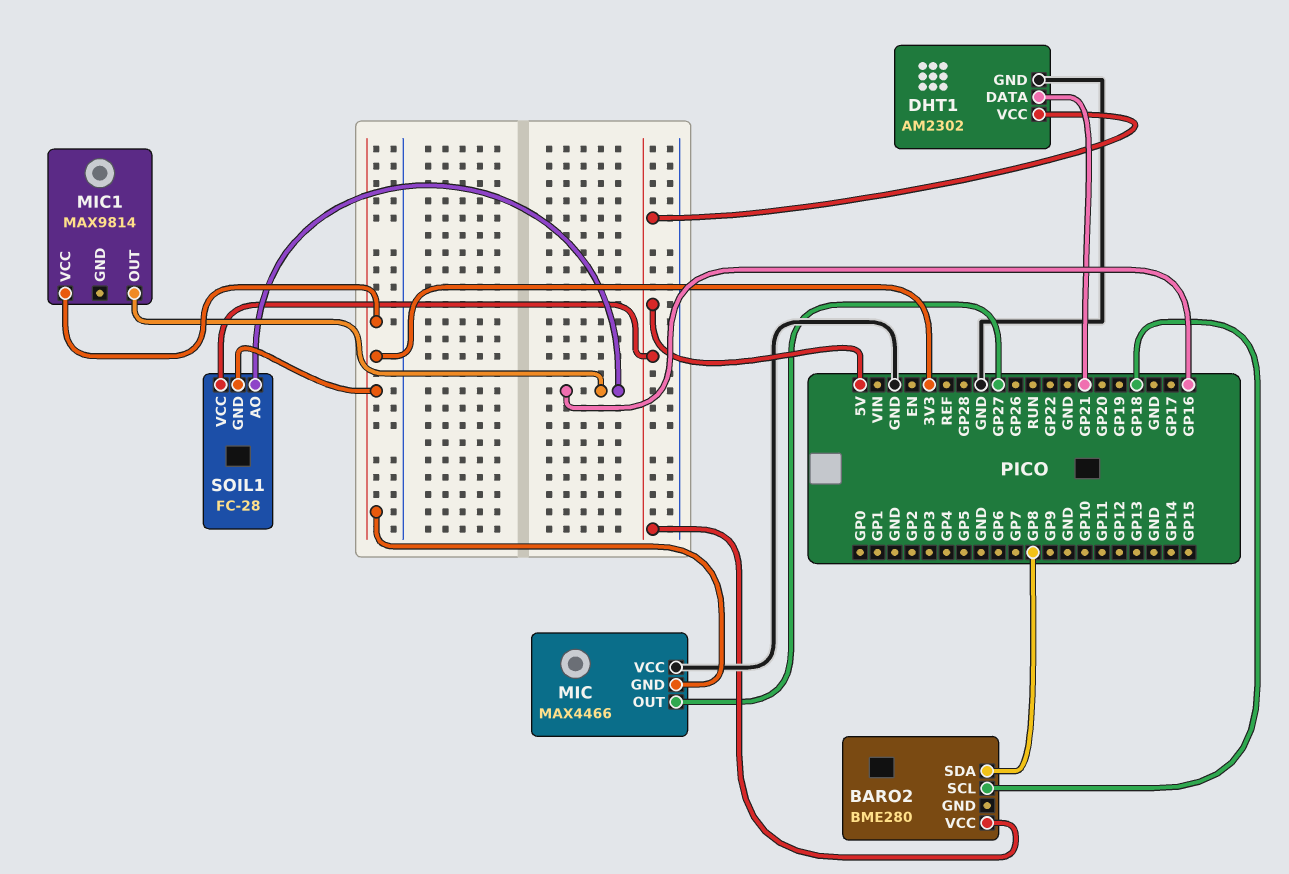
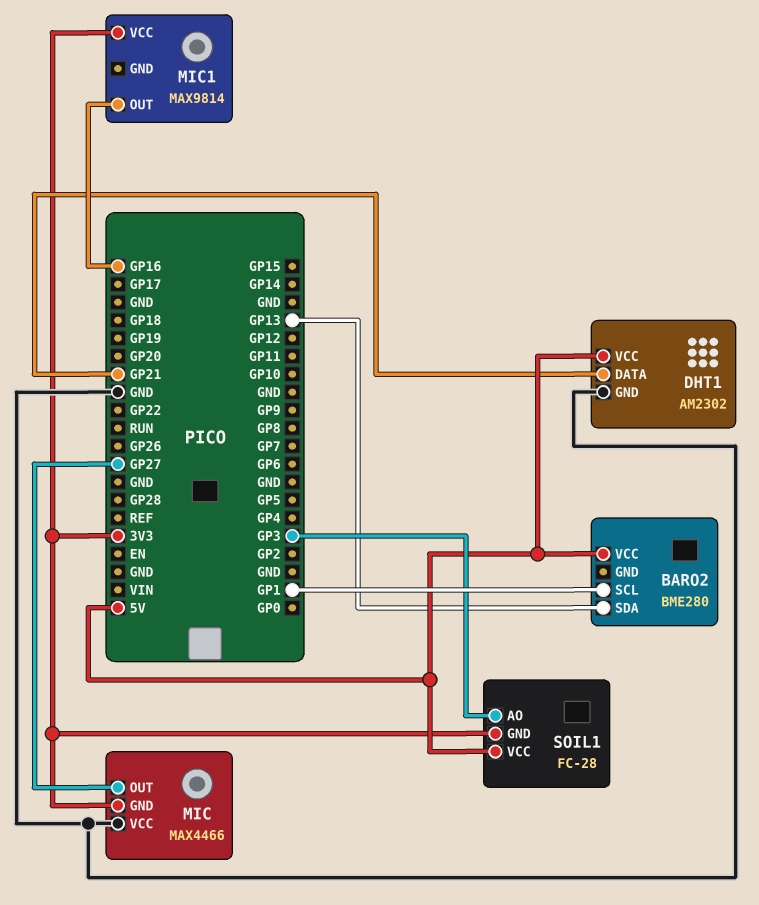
BARO2 pin SCL: GP18 -> GP1
BARO2 pin SDA: GP8 -> GP13
SOIL1 pin AO: GP16 -> GP3

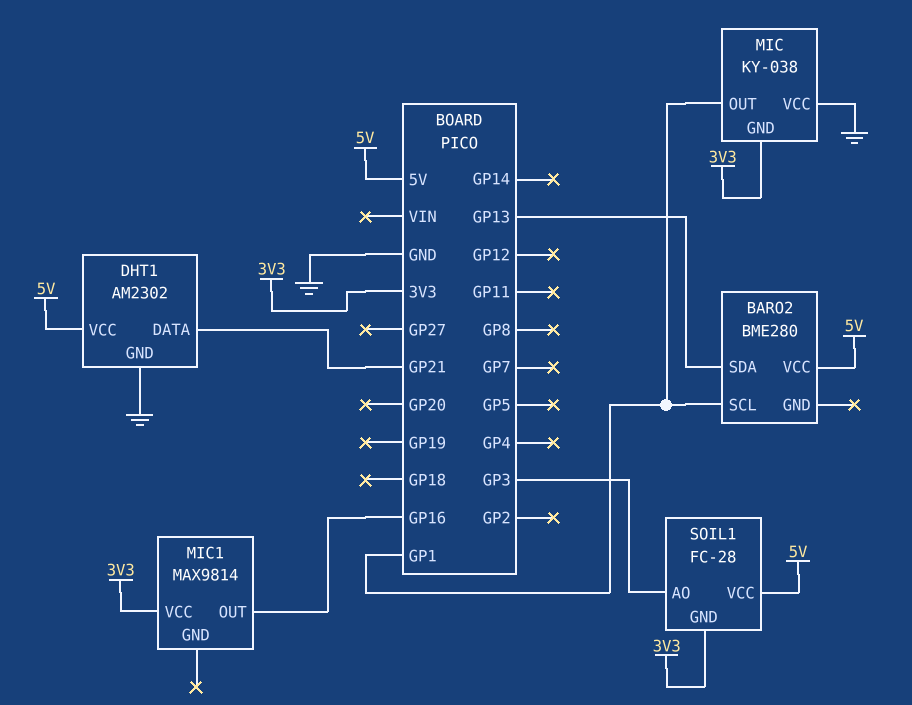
MIC: MAX4466 -> KY-038
MIC pin OUT: GP27 -> GP1

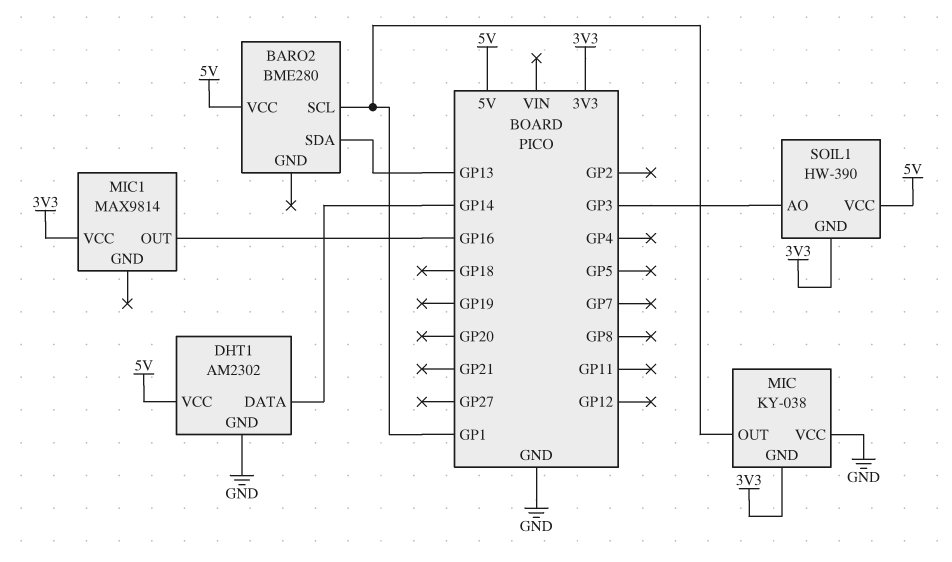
DHT1 pin DATA: GP21 -> GP14
SOIL1: FC-28 -> HW-390

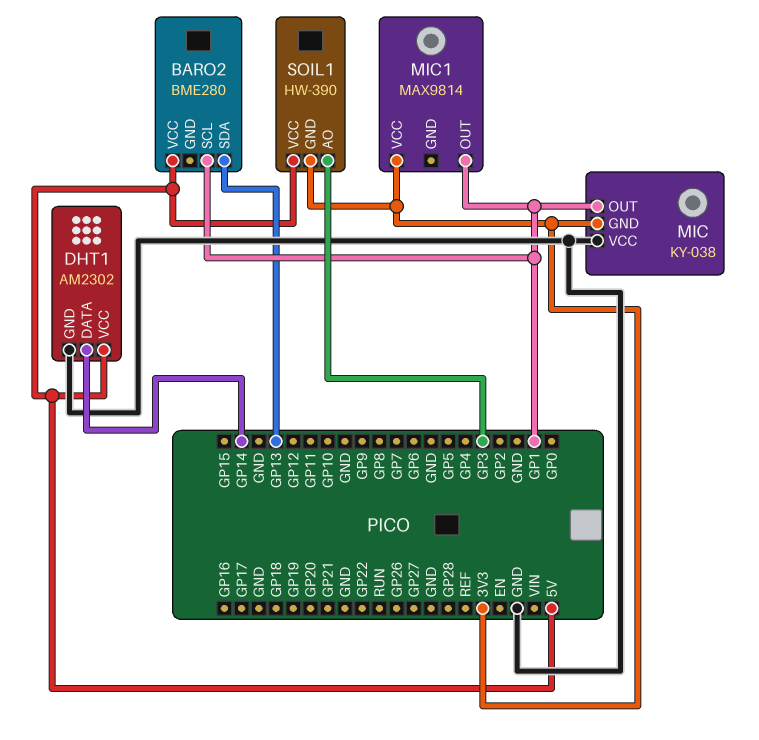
MIC1 pin OUT: GP16 -> GP1

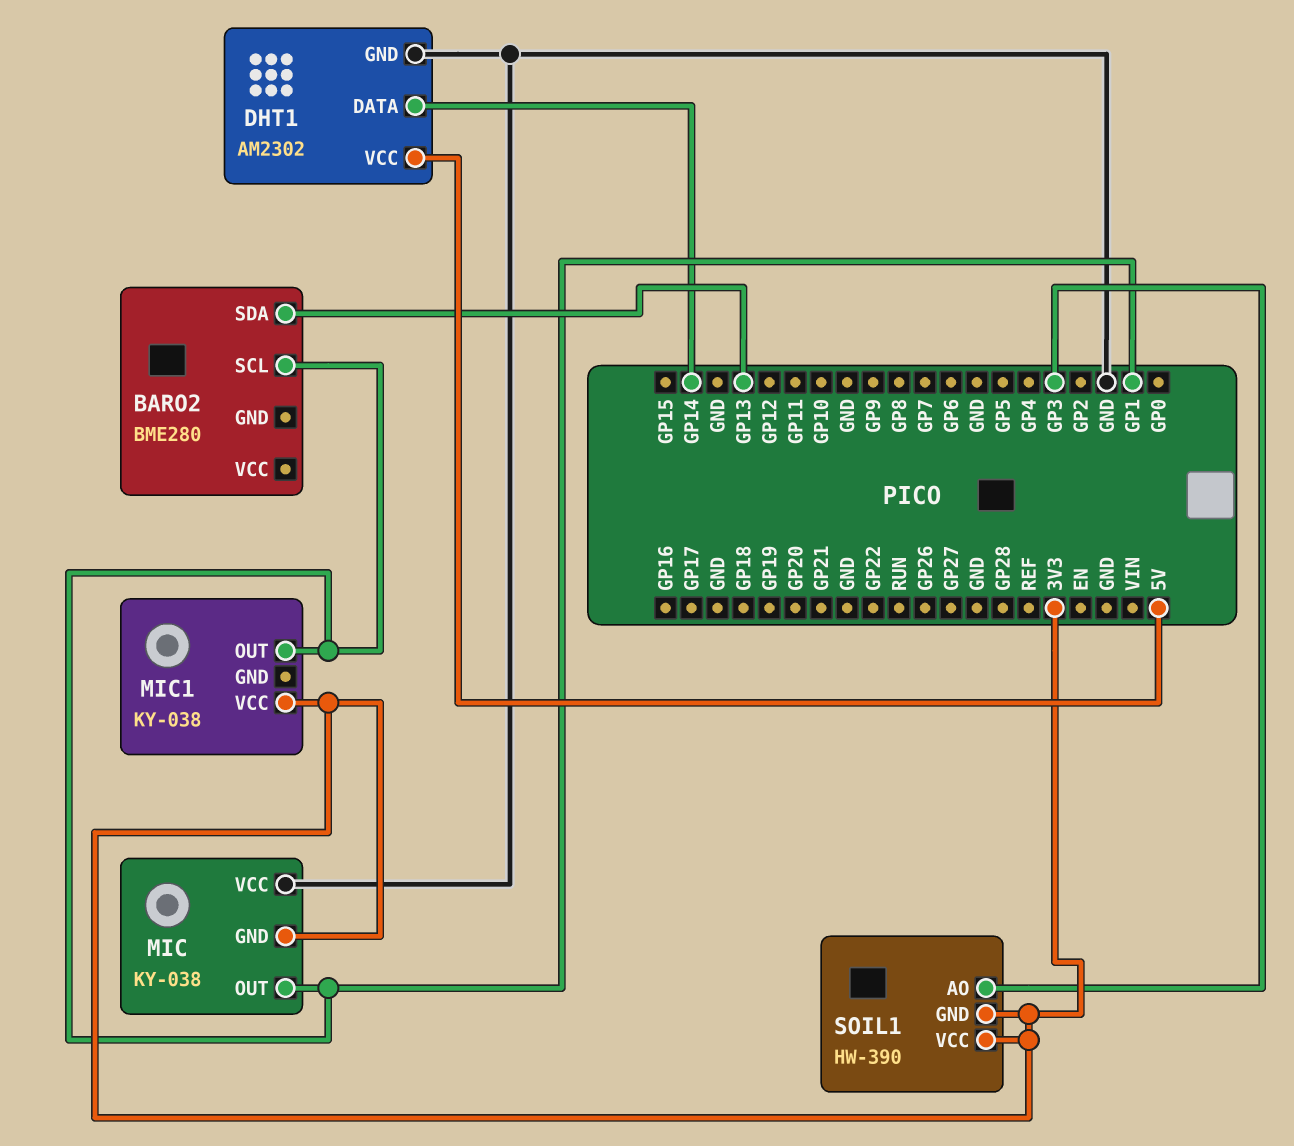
BARO2 pin VCC: 5V -> none
MIC1: MAX9814 -> KY-038
SOIL1 pin VCC: 5V -> 3V3

